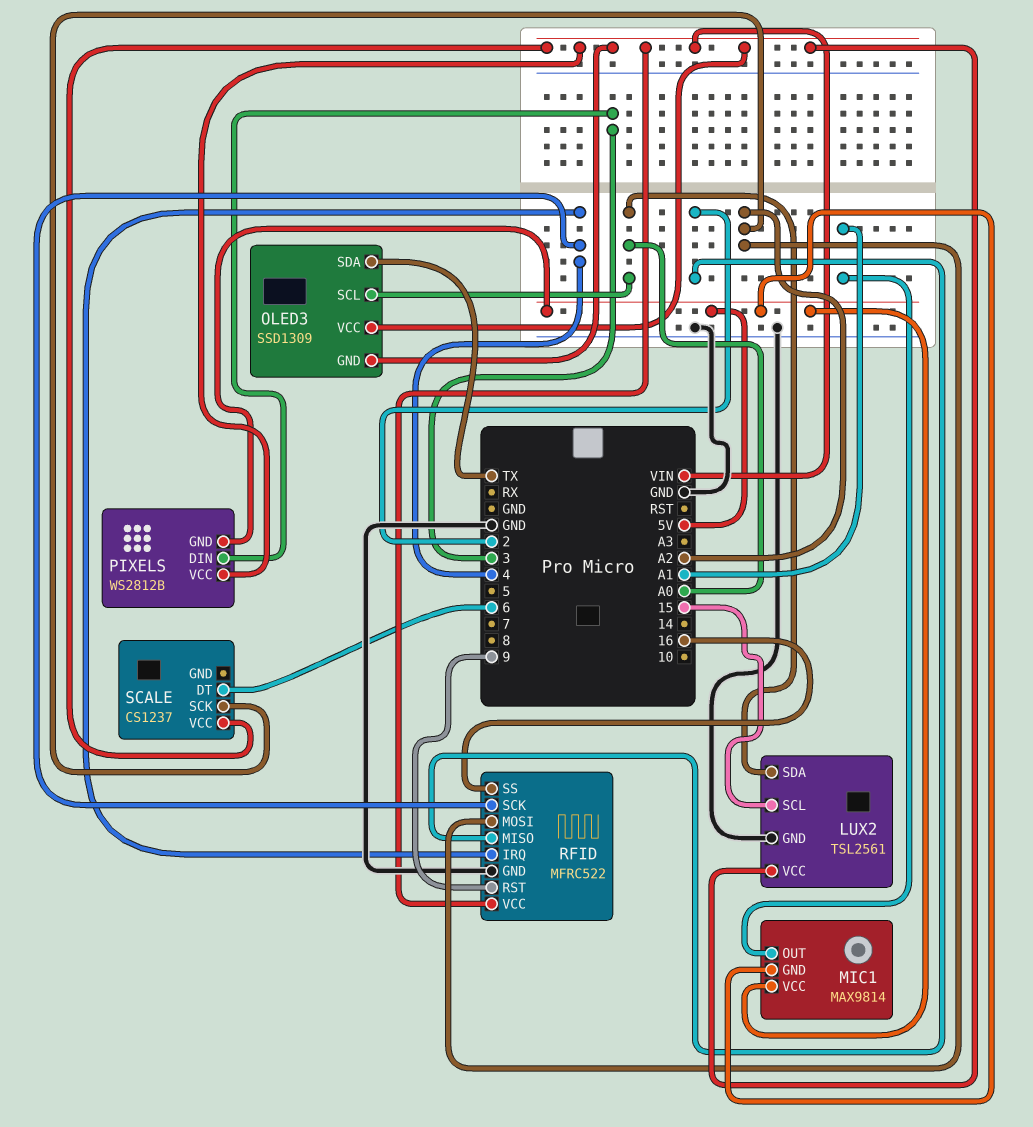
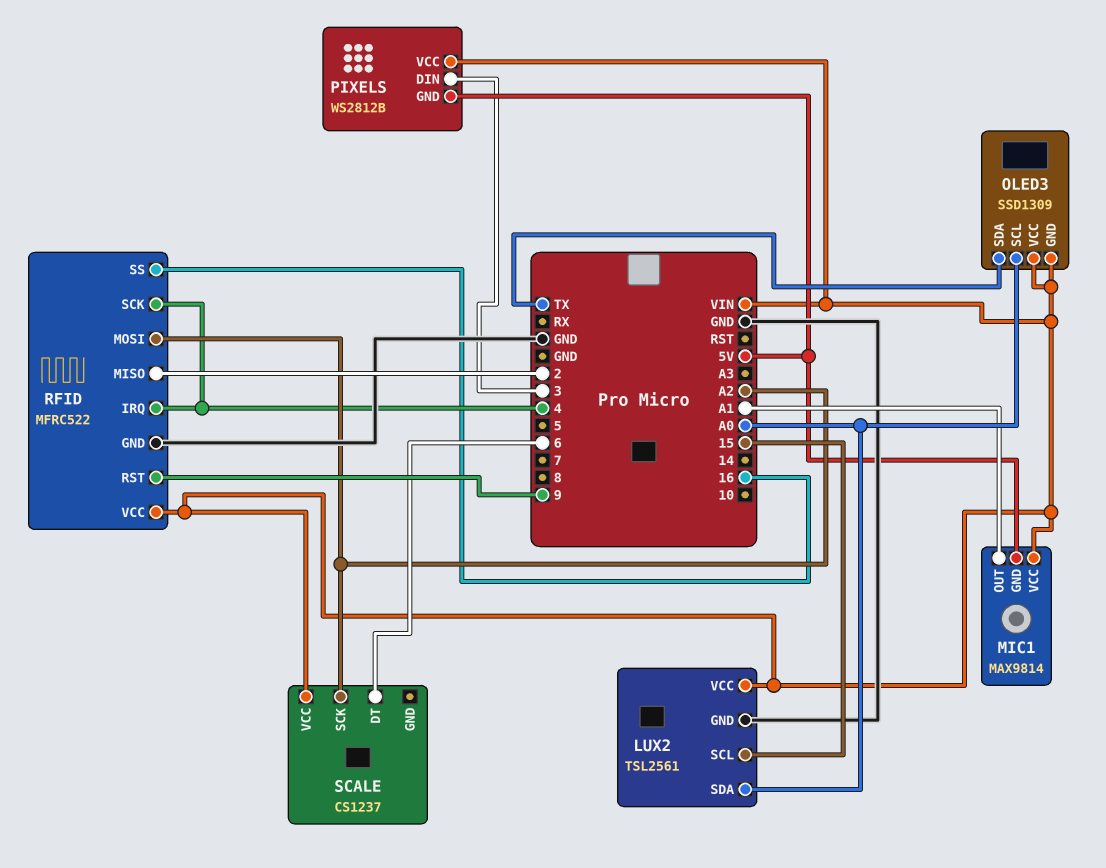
MIC1 pin VCC: 5V -> VIN

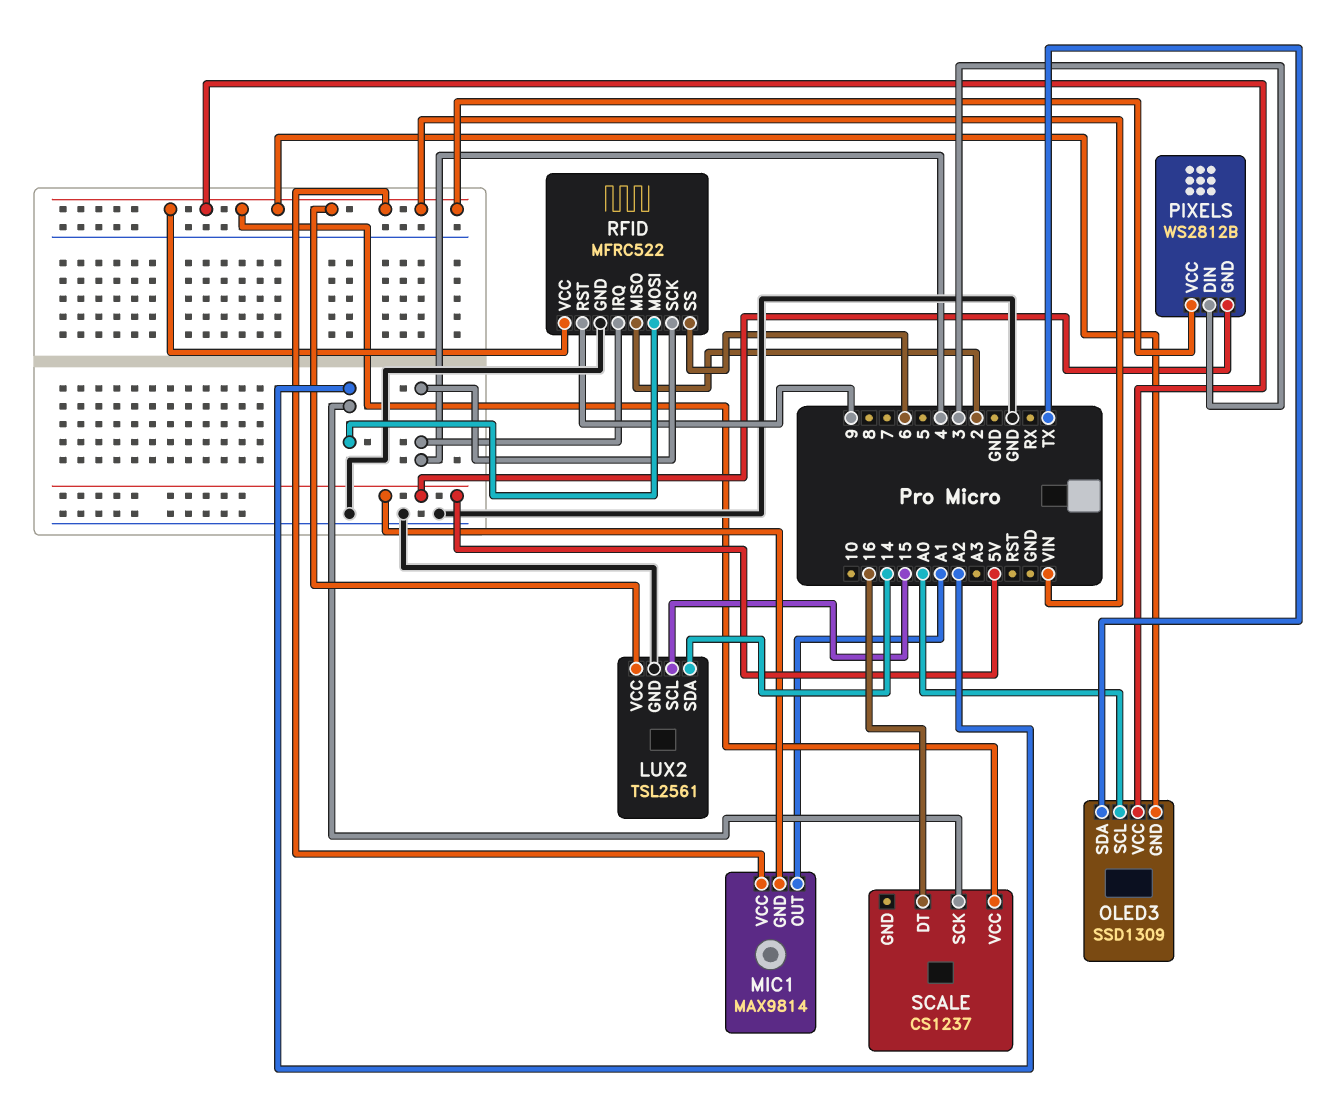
LUX2 pin SDA: A0 -> 14
RFID pin SS: 16 -> 6
SCALE pin DT: 6 -> 16

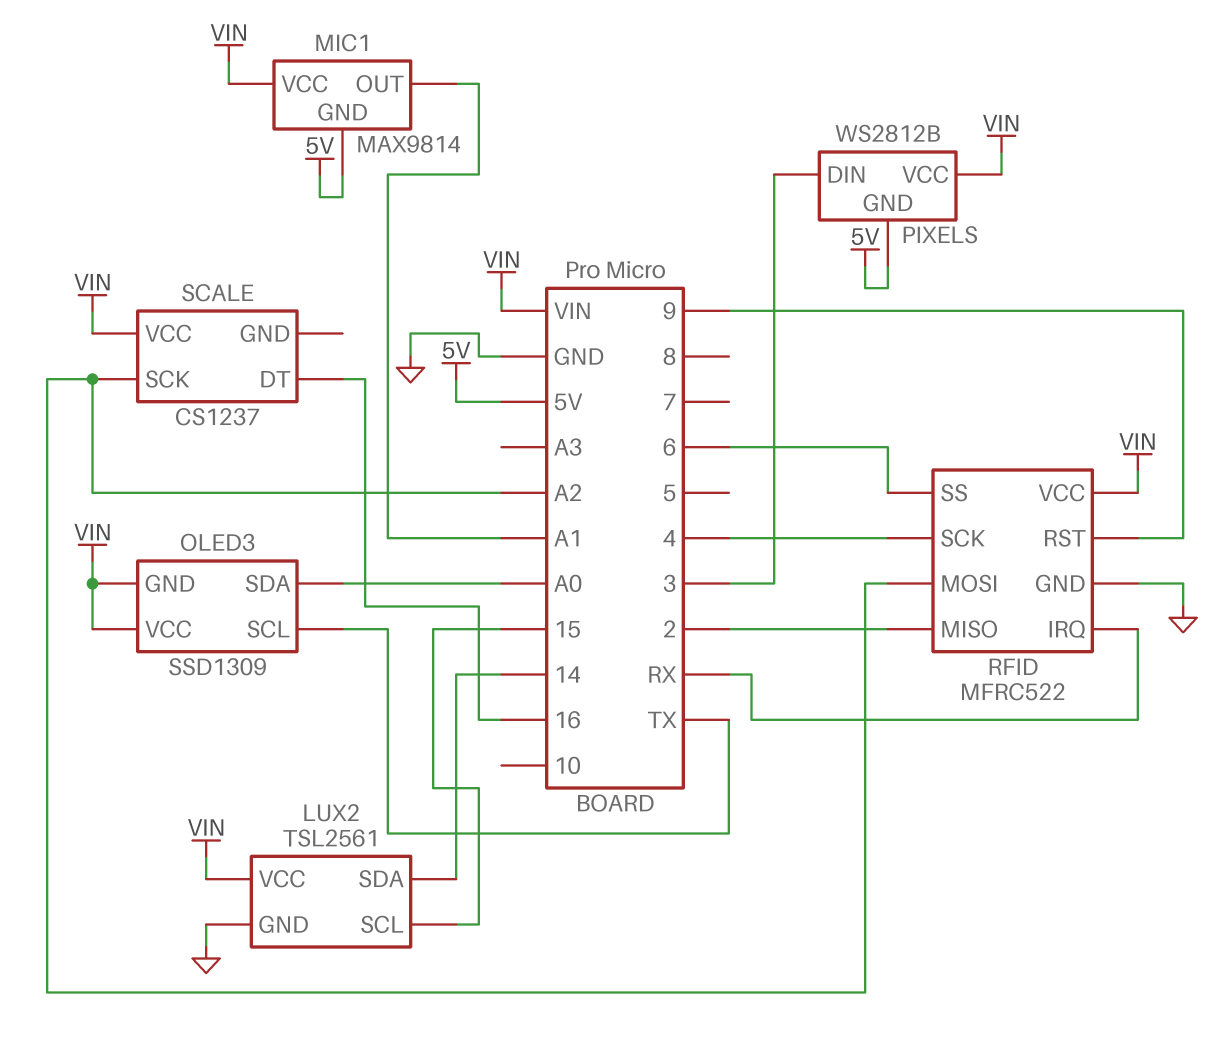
OLED3 pin SCL: A0 -> TX
OLED3 pin SDA: TX -> A0
RFID pin IRQ: 4 -> RX

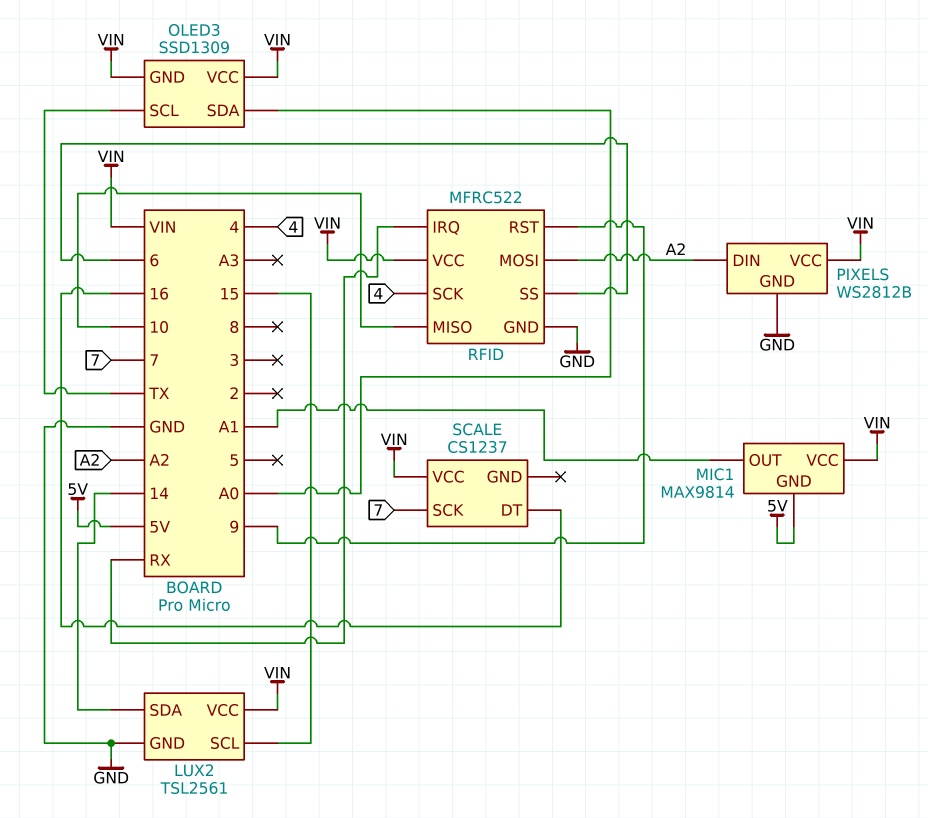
PIXELS pin DIN: 3 -> A2
PIXELS pin GND: 5V -> GND
RFID pin MISO: 2 -> 10
SCALE pin SCK: A2 -> 7

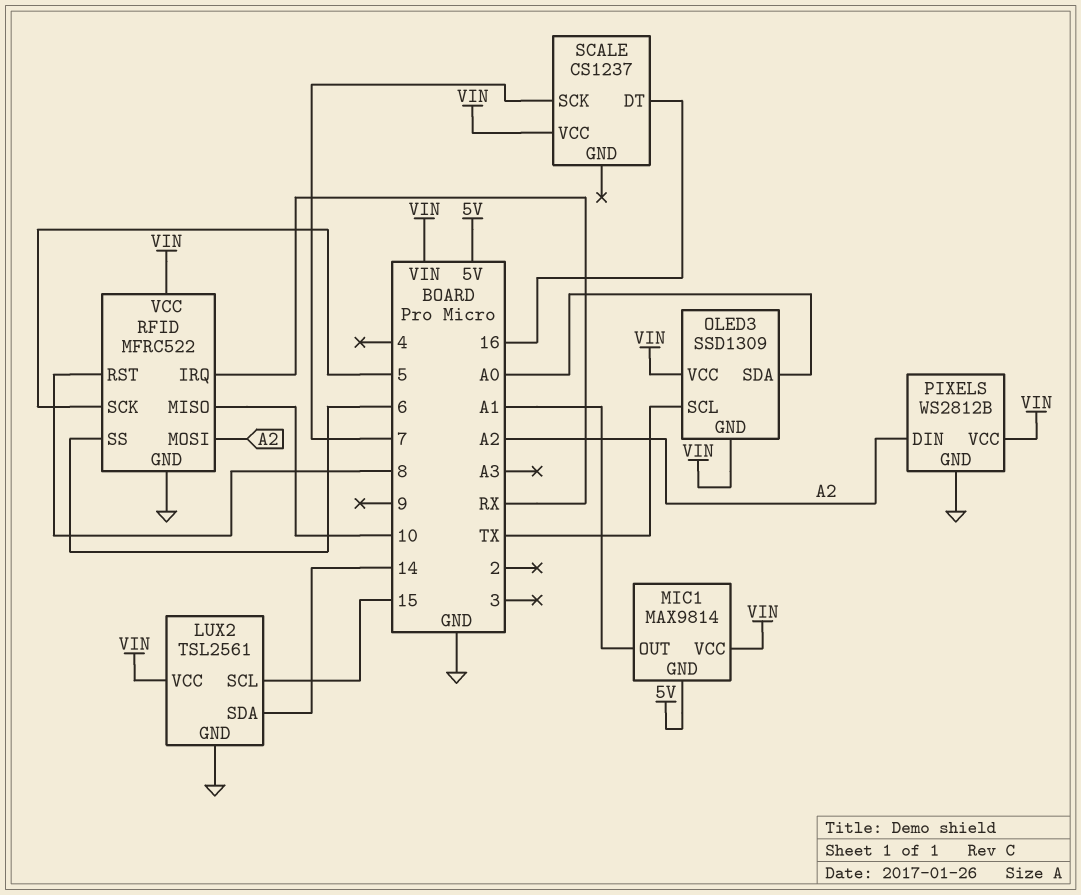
RFID pin RST: 9 -> 8
RFID pin SCK: 4 -> 5

